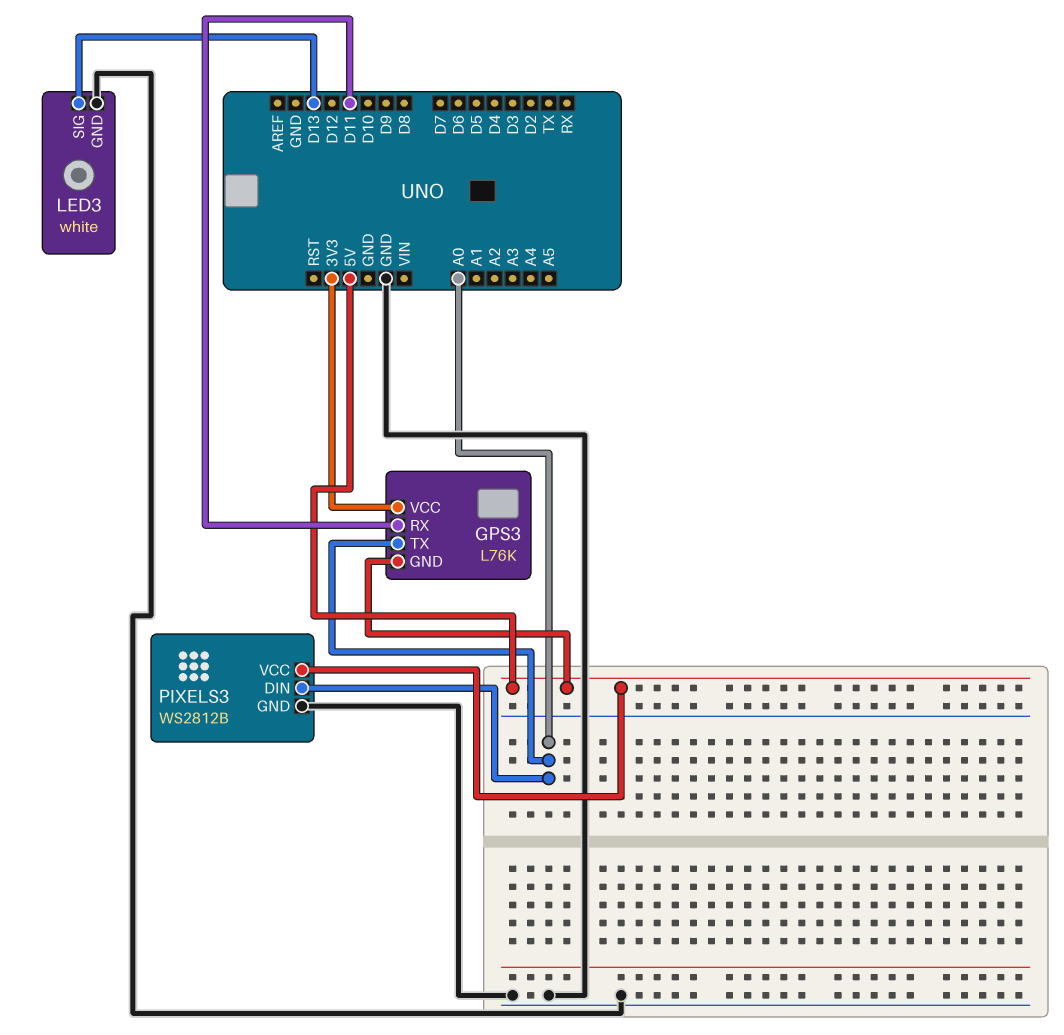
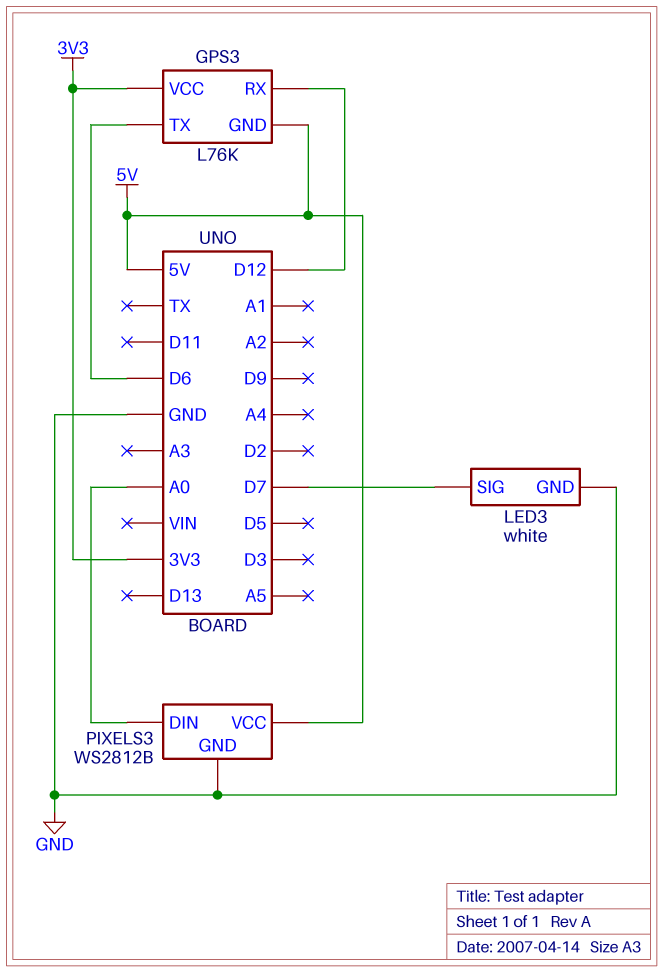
GPS3 pin RX: D11 -> D12
GPS3 pin TX: A0 -> D6
LED3 pin SIG: D13 -> D7

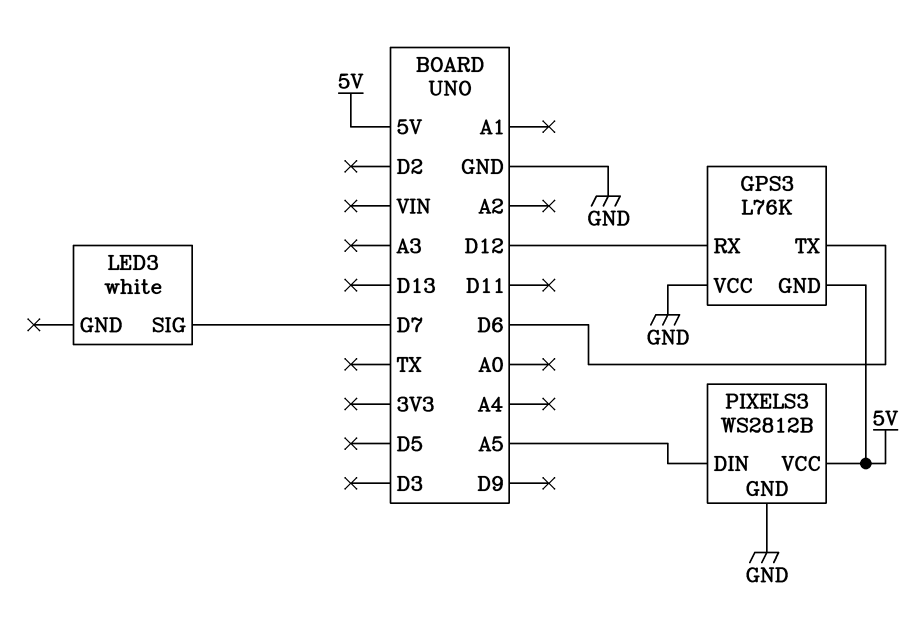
GPS3 pin VCC: 3V3 -> GND
LED3 pin GND: GND -> none
PIXELS3 pin DIN: A0 -> A5

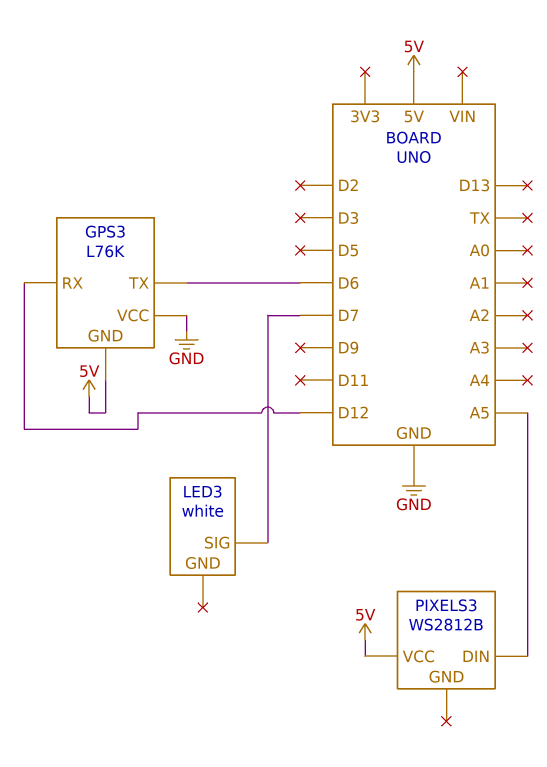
PIXELS3 pin GND: GND -> none

